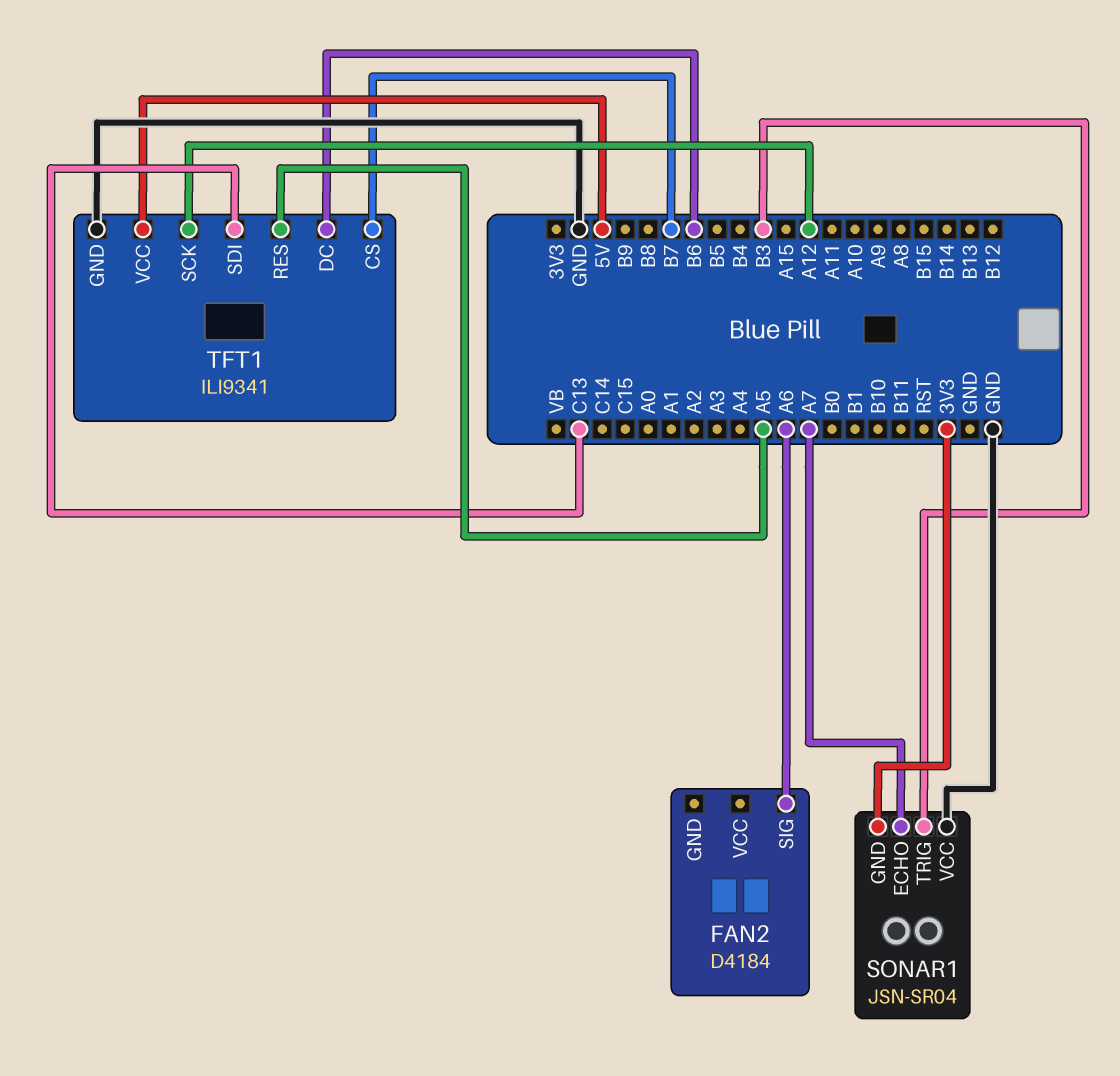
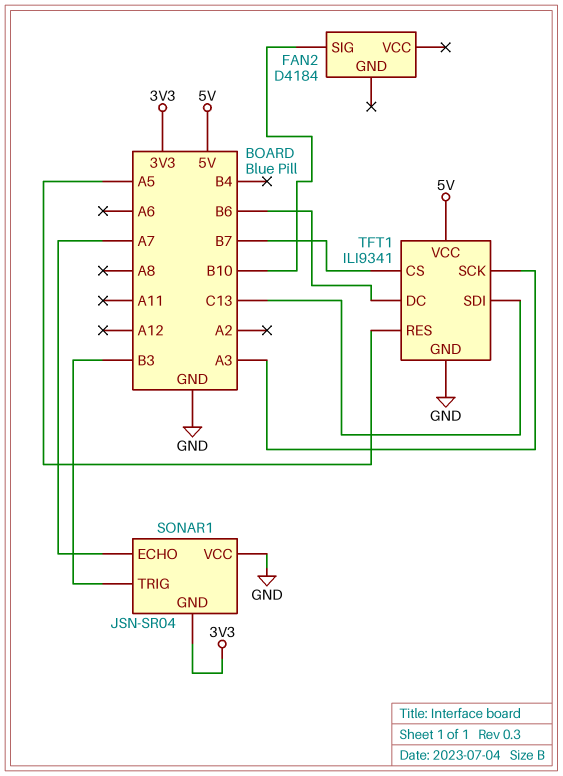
FAN2 pin SIG: A6 -> B10
TFT1 pin SCK: A12 -> A3

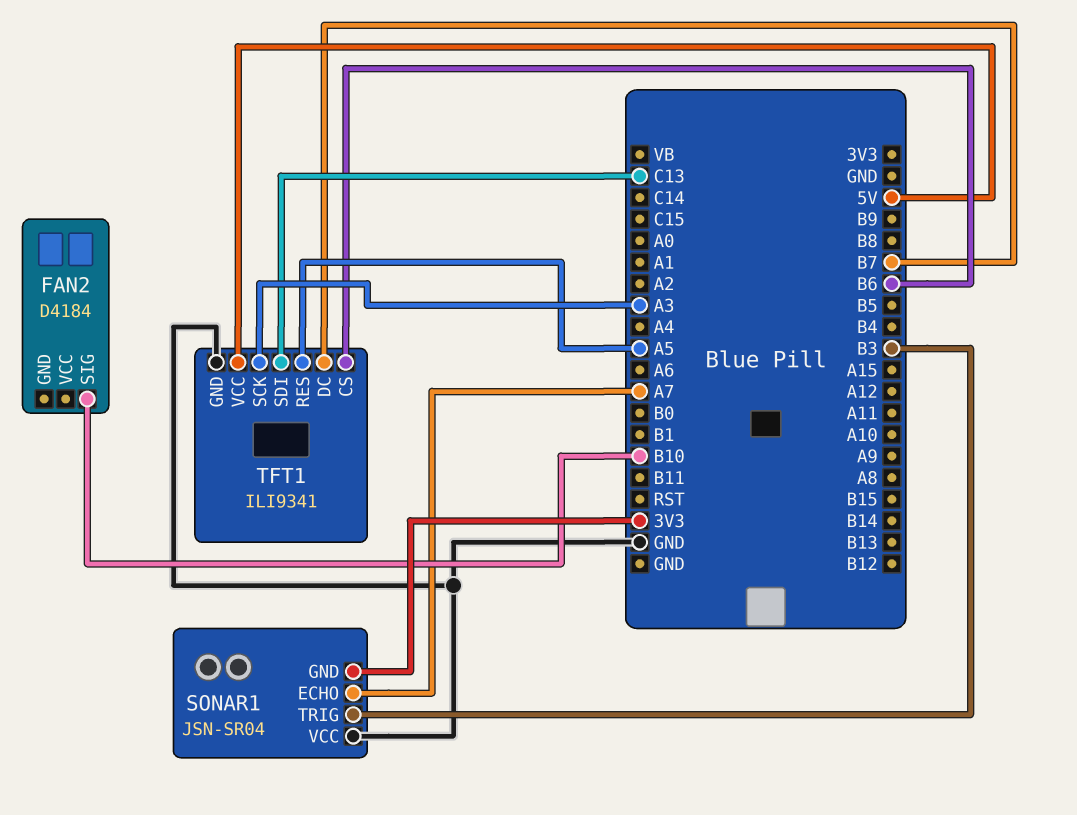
TFT1 pin CS: B7 -> B6
TFT1 pin DC: B6 -> B7

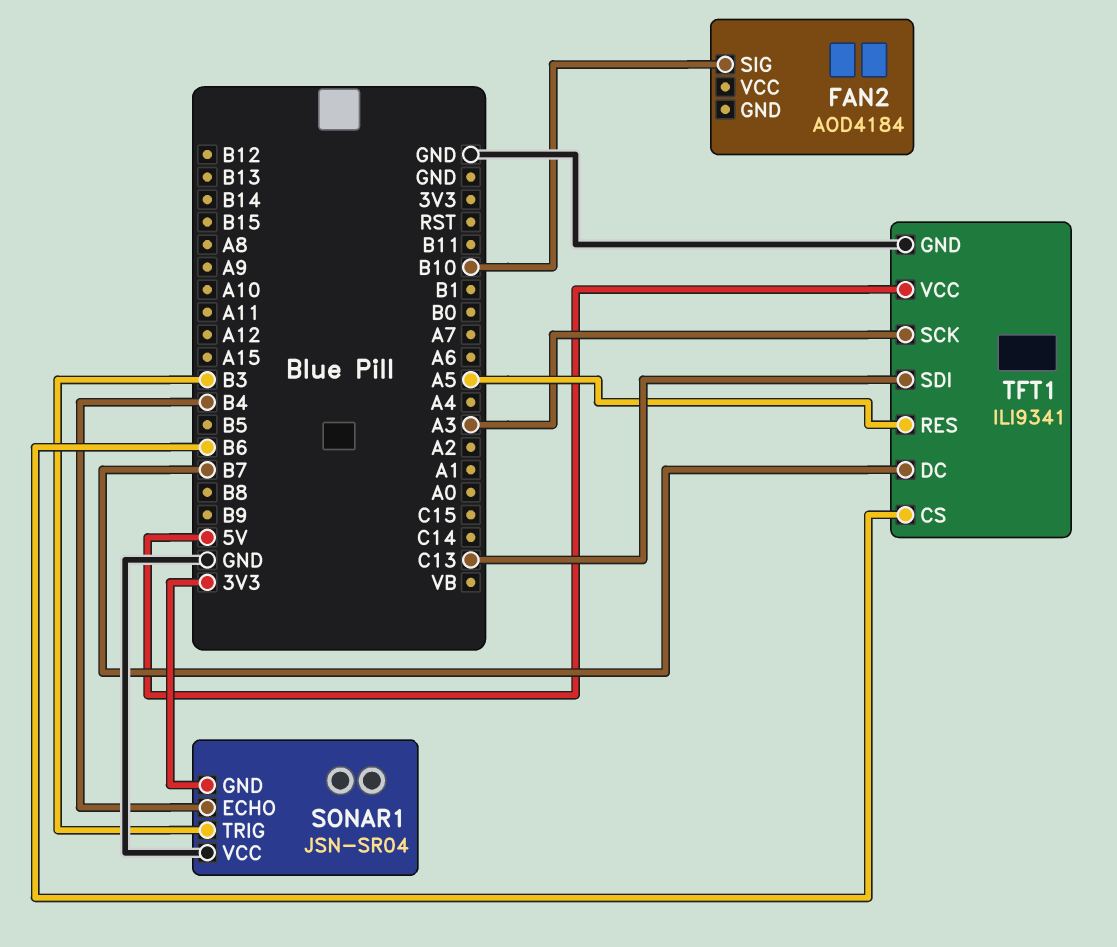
FAN2: D4184 -> AOD4184
SONAR1 pin ECHO: A7 -> B4

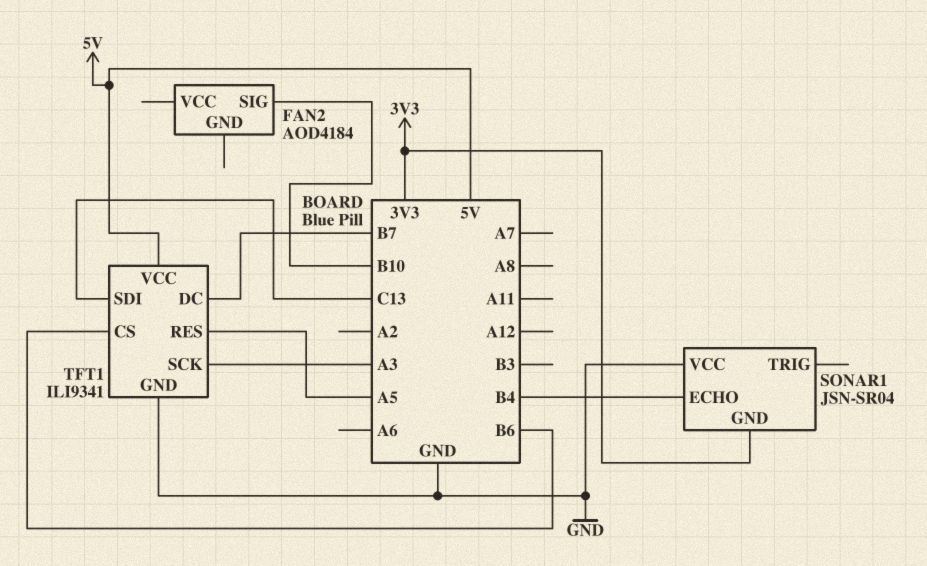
SONAR1 pin TRIG: B3 -> none

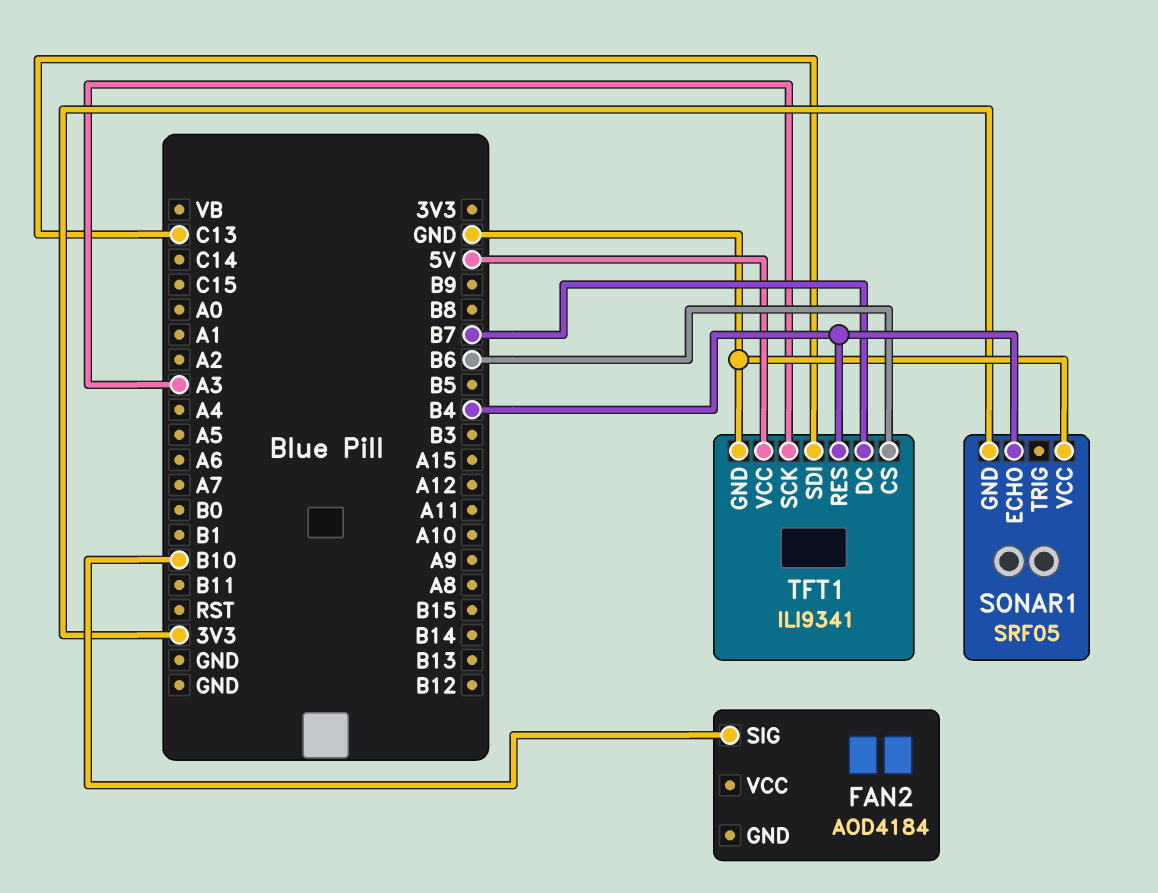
SONAR1: JSN-SR04 -> SRF05
TFT1 pin RES: A5 -> B4

